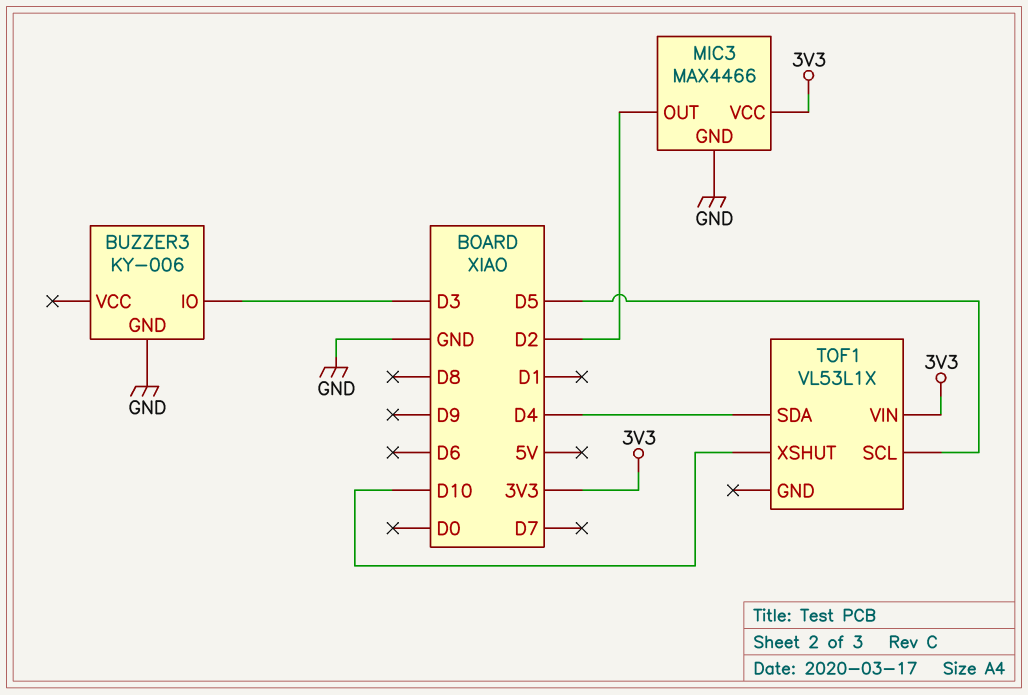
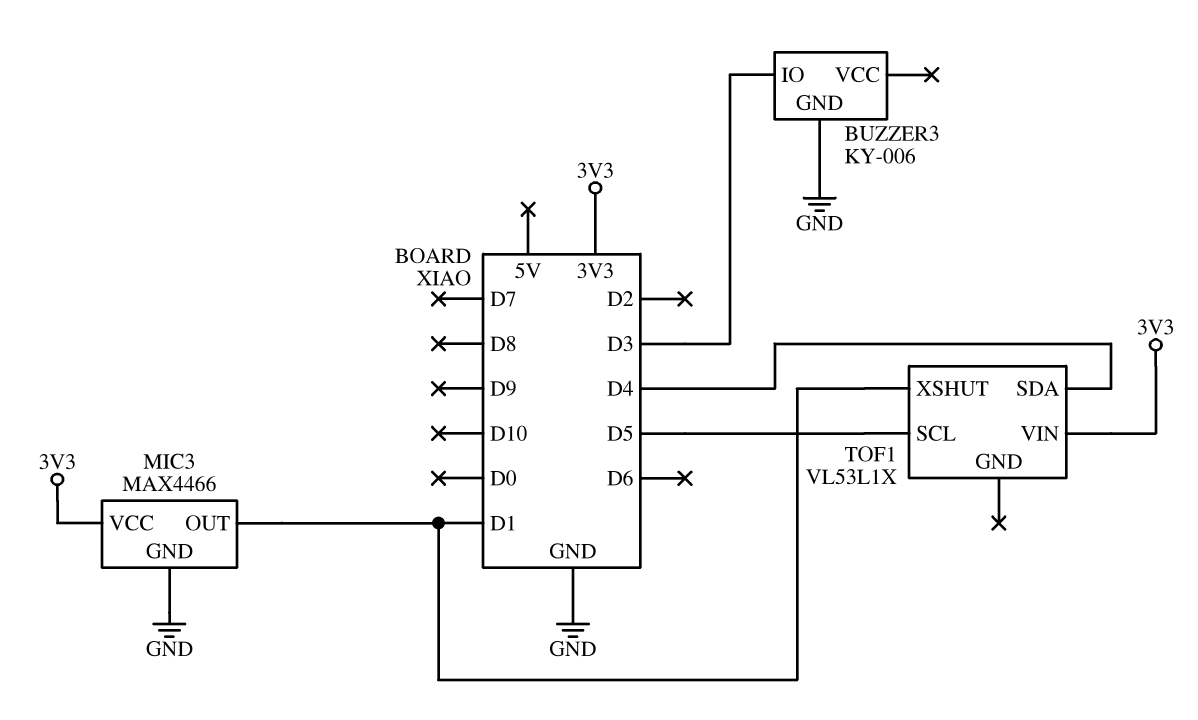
MIC3 pin OUT: D2 -> D1
TOF1 pin XSHUT: D10 -> D1

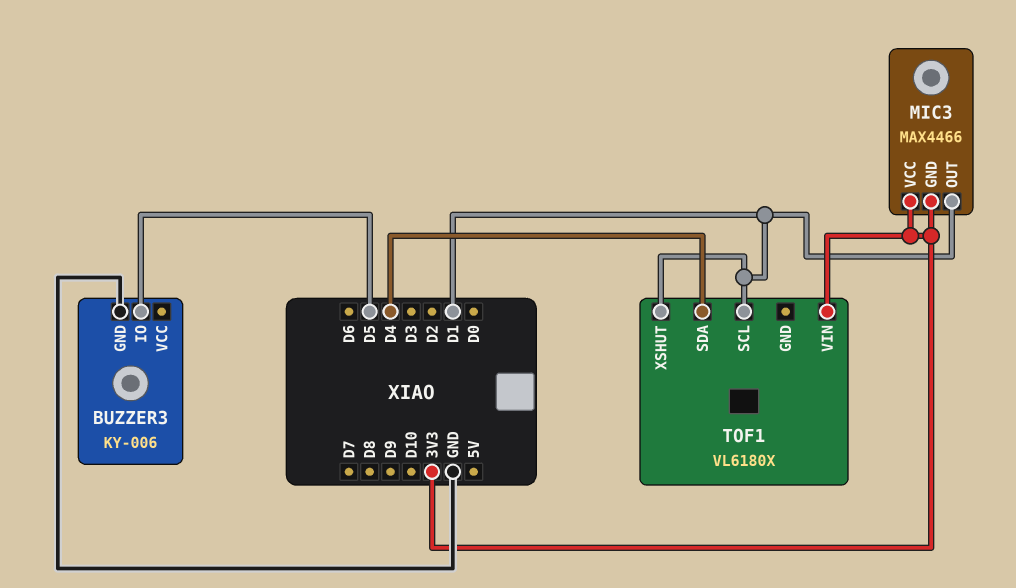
BUZZER3 pin IO: D3 -> D5
MIC3 pin GND: GND -> 3V3
TOF1: VL53L1X -> VL6180X
TOF1 pin SCL: D5 -> D1

